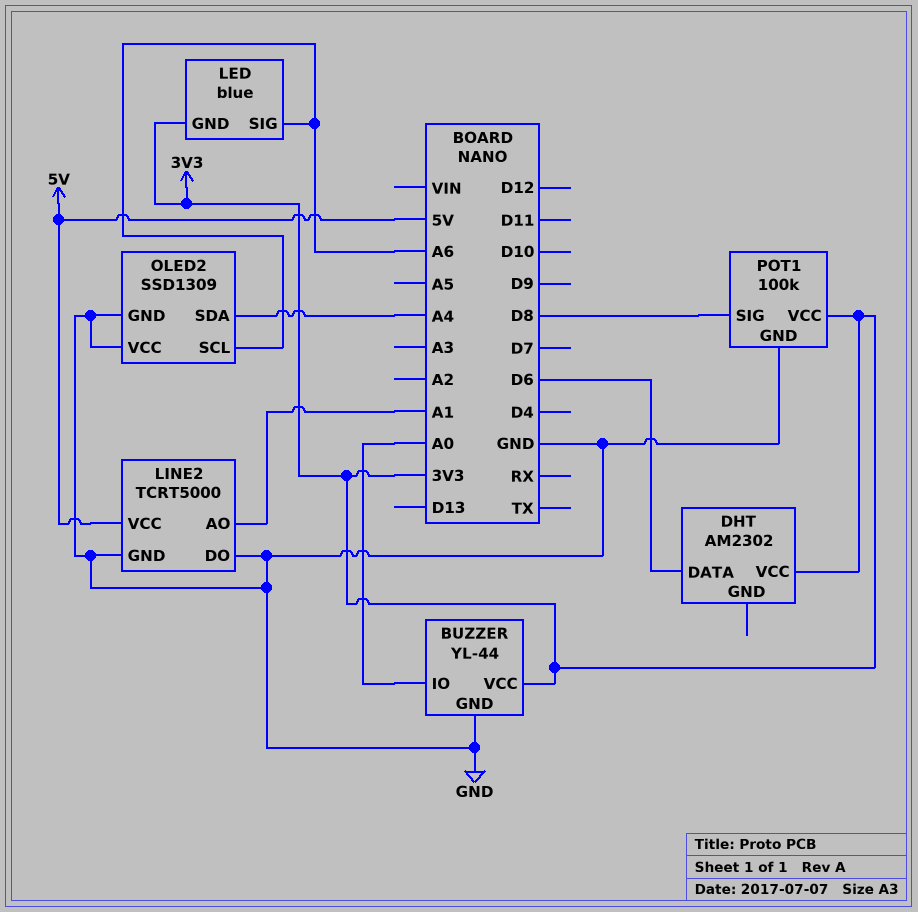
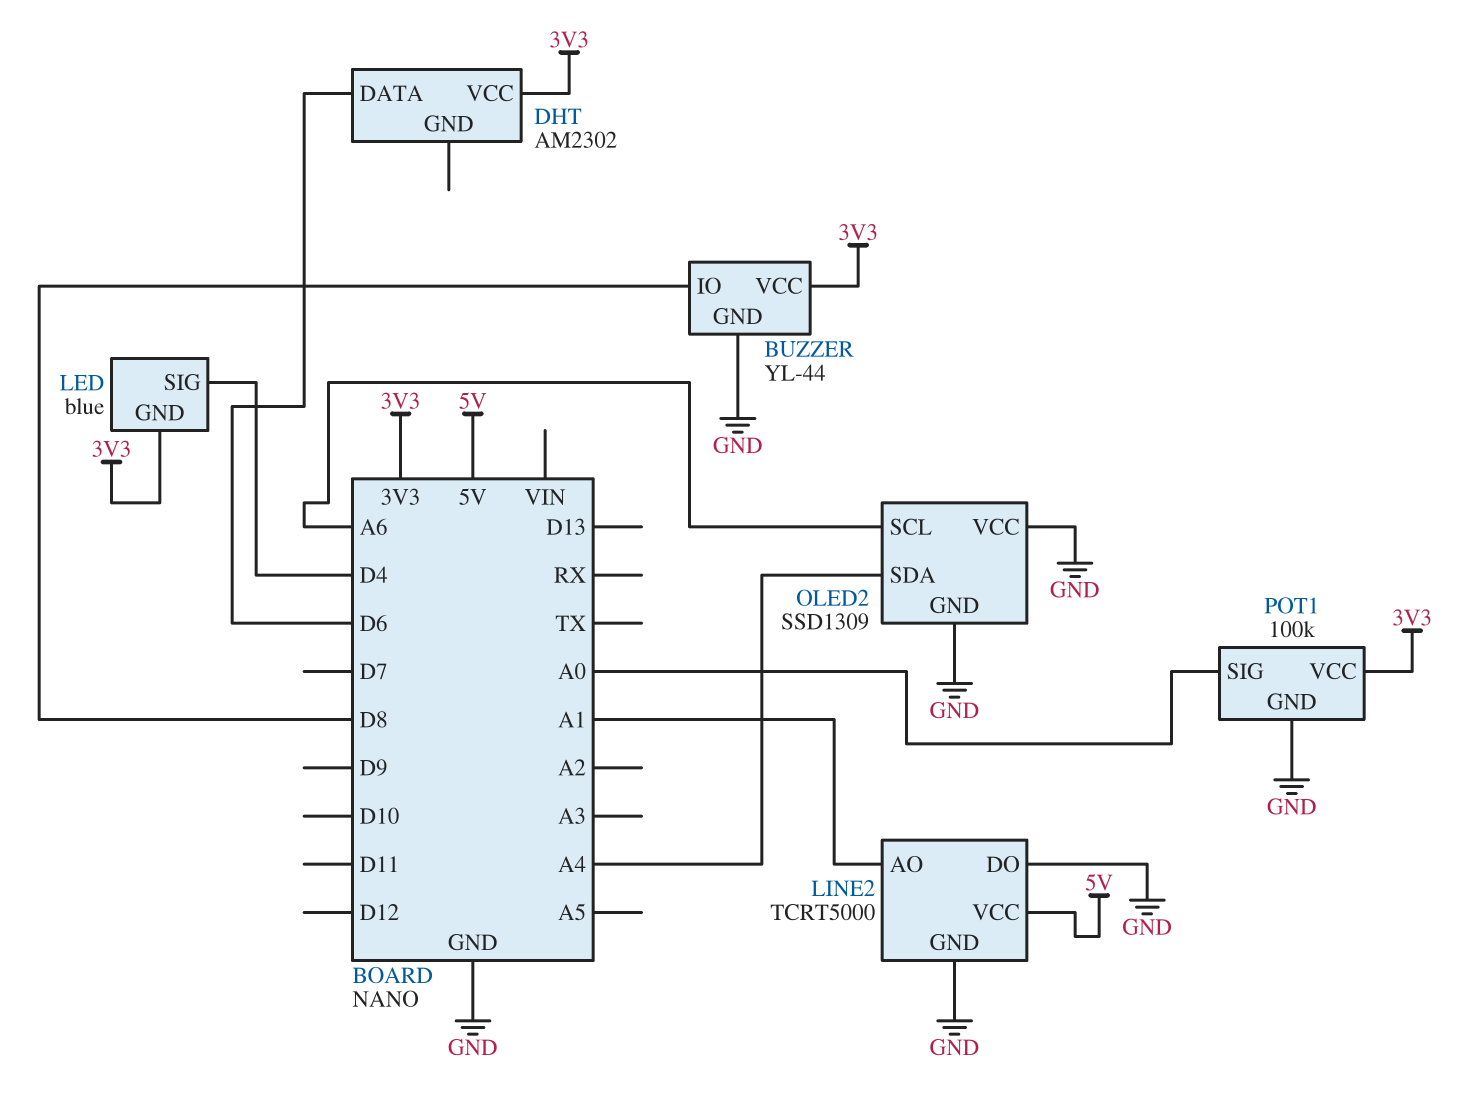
BUZZER pin IO: A0 -> D8
LED pin SIG: A6 -> D4
POT1 pin SIG: D8 -> A0

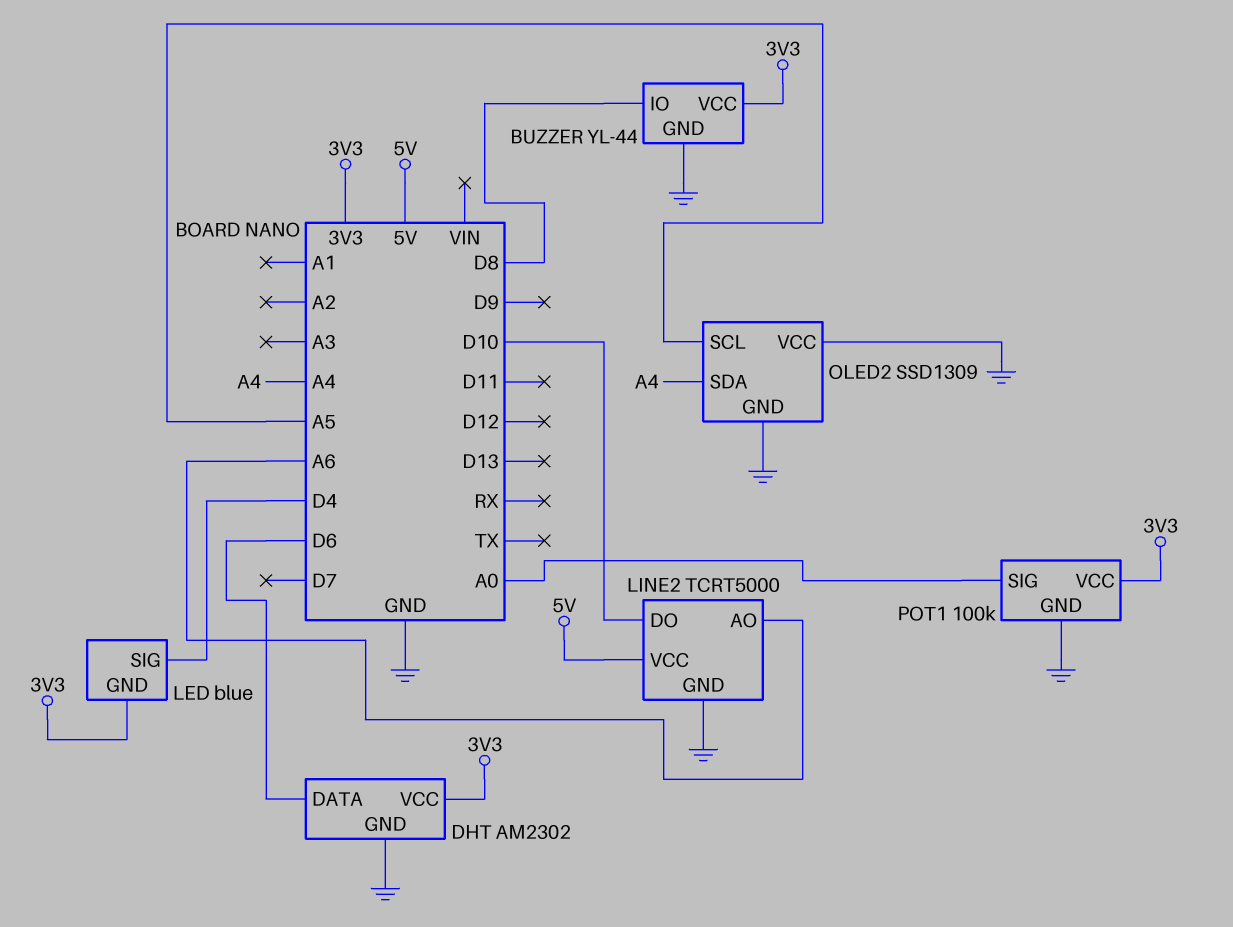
DHT pin GND: none -> GND
LINE2 pin AO: A1 -> A6
LINE2 pin DO: GND -> D10
OLED2 pin SCL: A6 -> A5

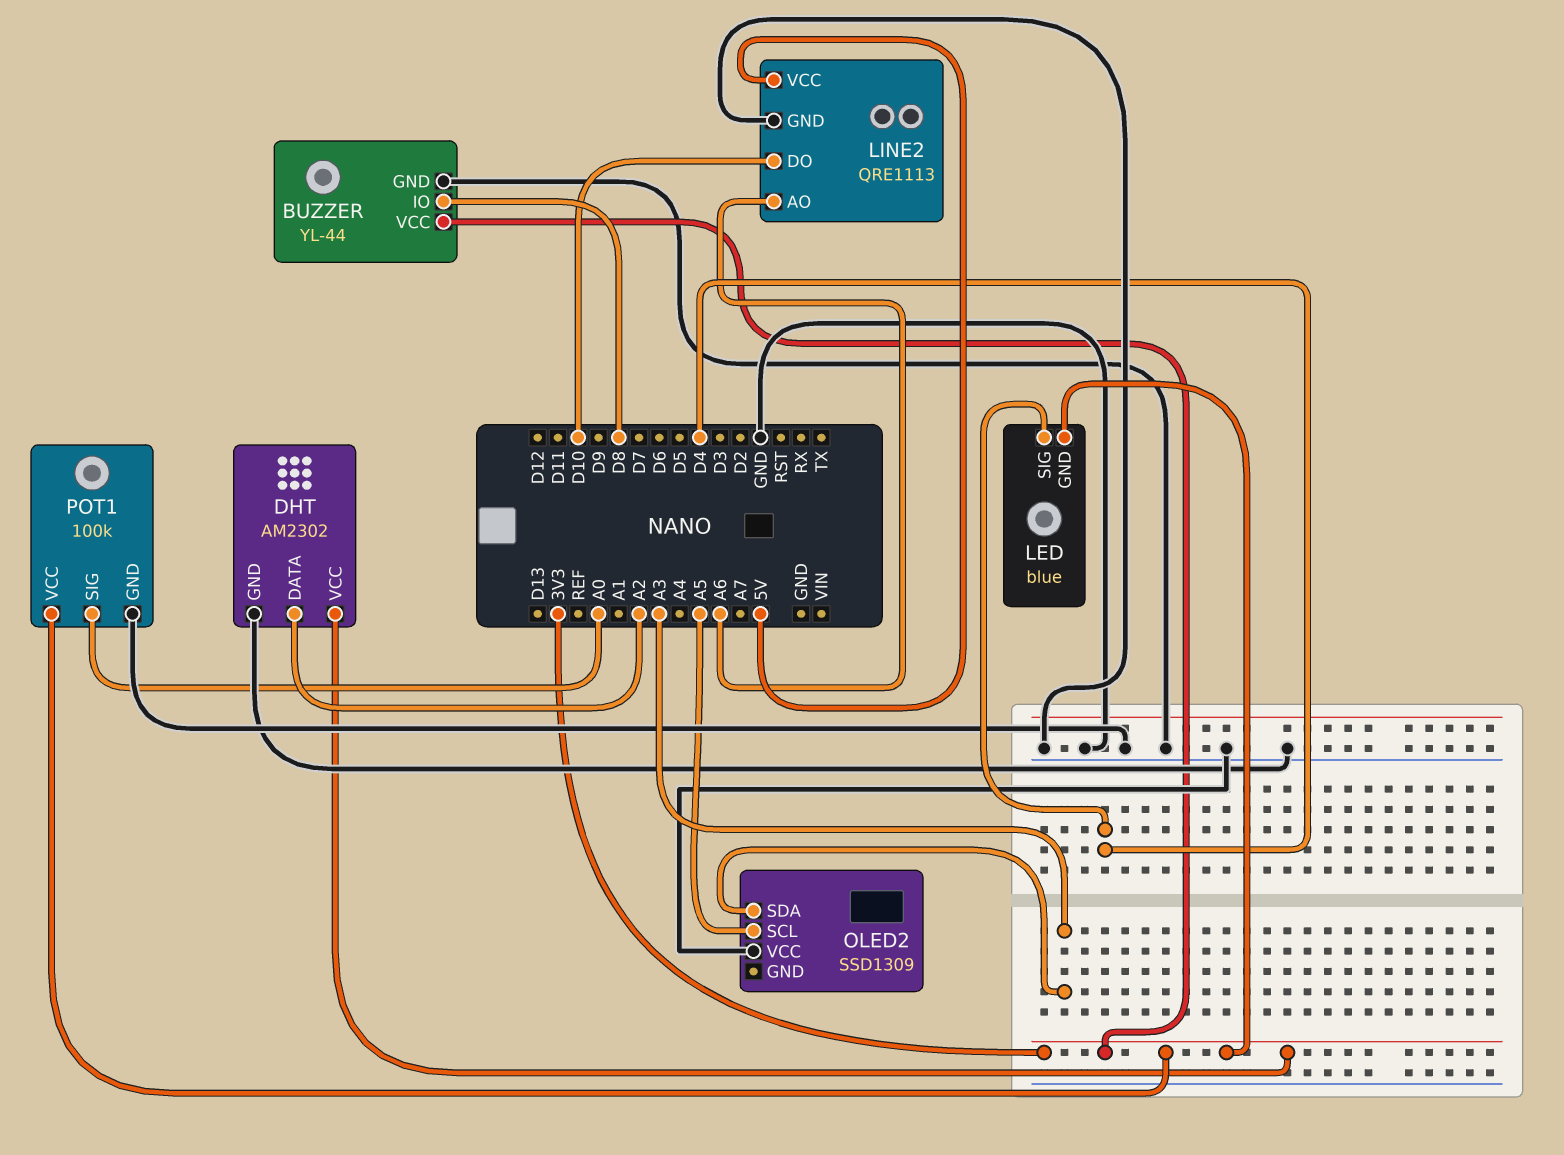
DHT pin DATA: D6 -> A2
LINE2: TCRT5000 -> QRE1113
OLED2 pin GND: GND -> none
OLED2 pin SDA: A4 -> A3

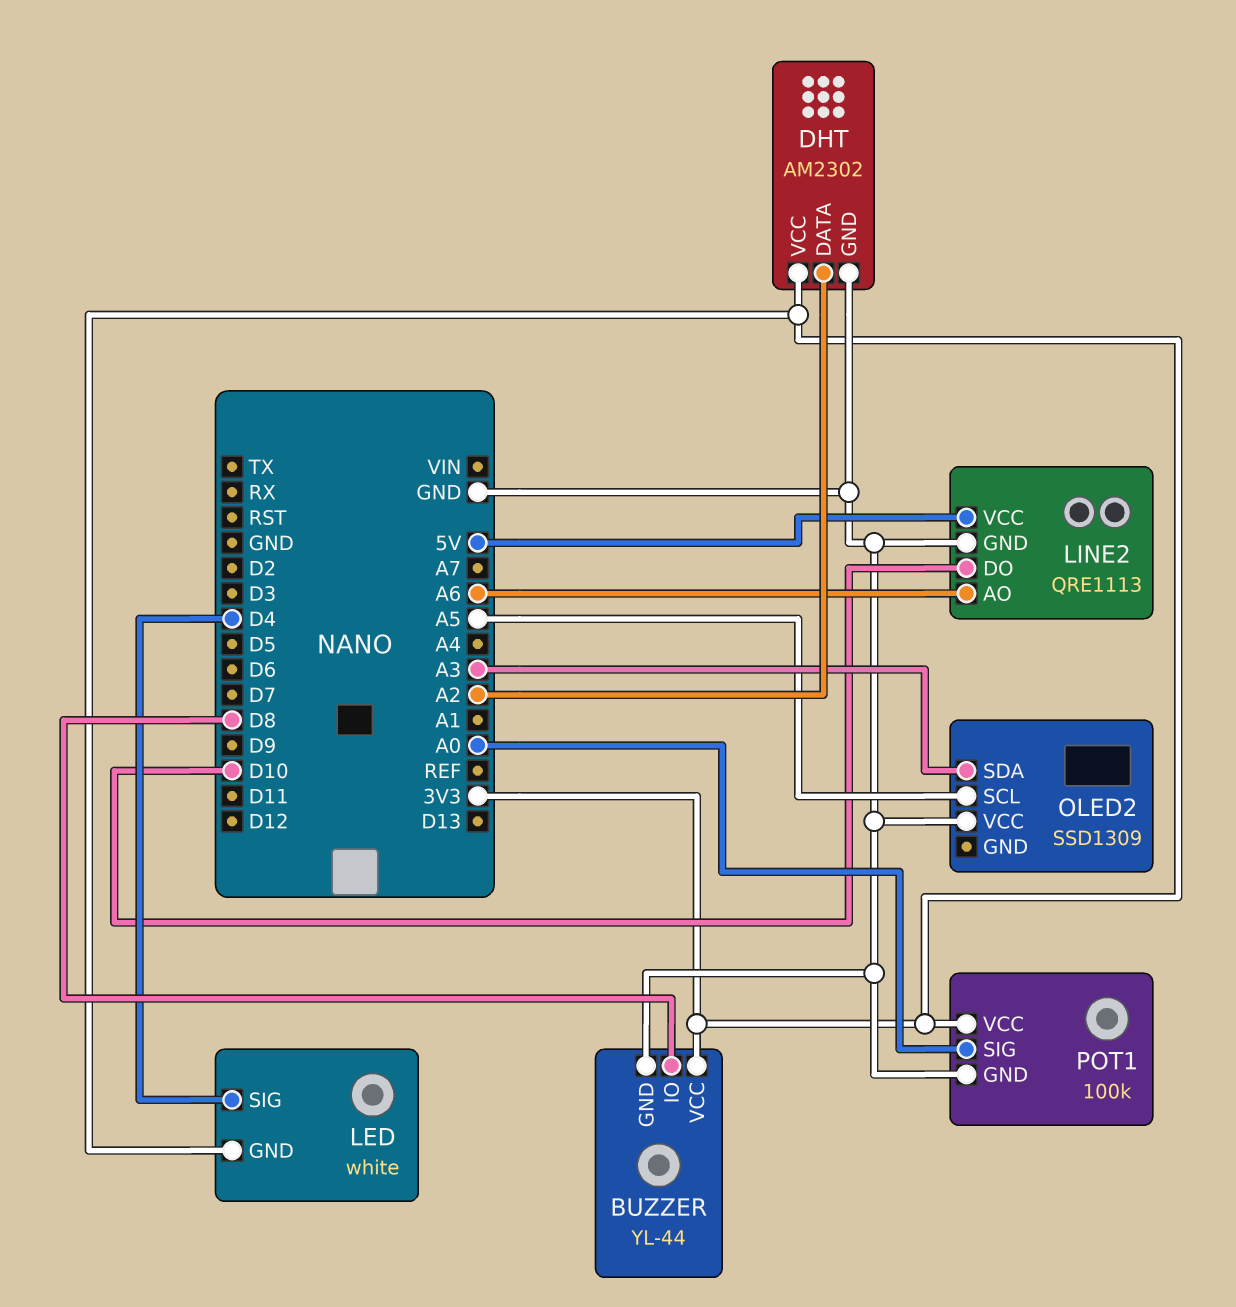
LED: blue -> white

